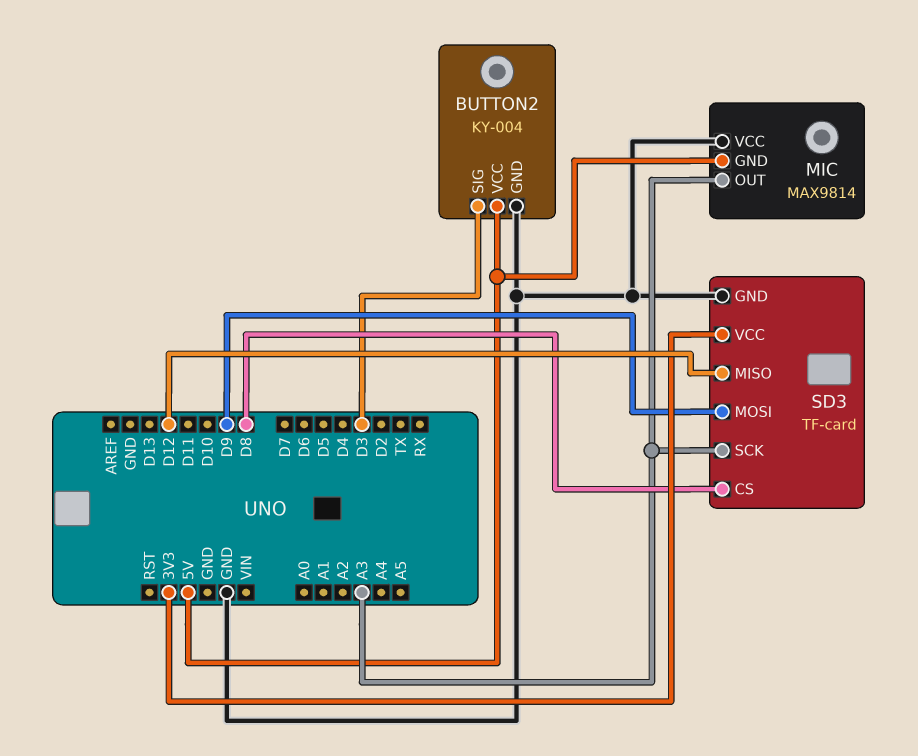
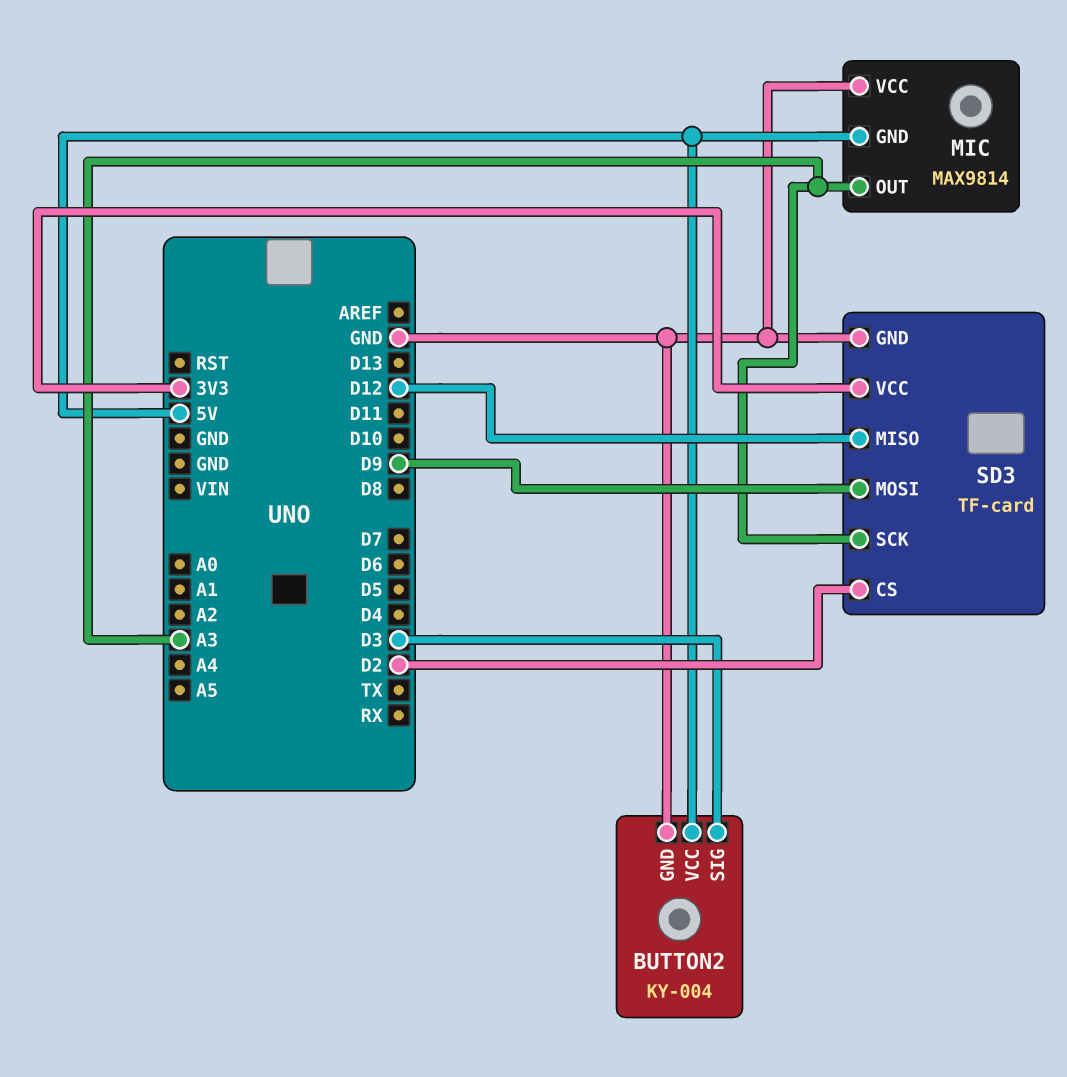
SD3 pin CS: D8 -> D2

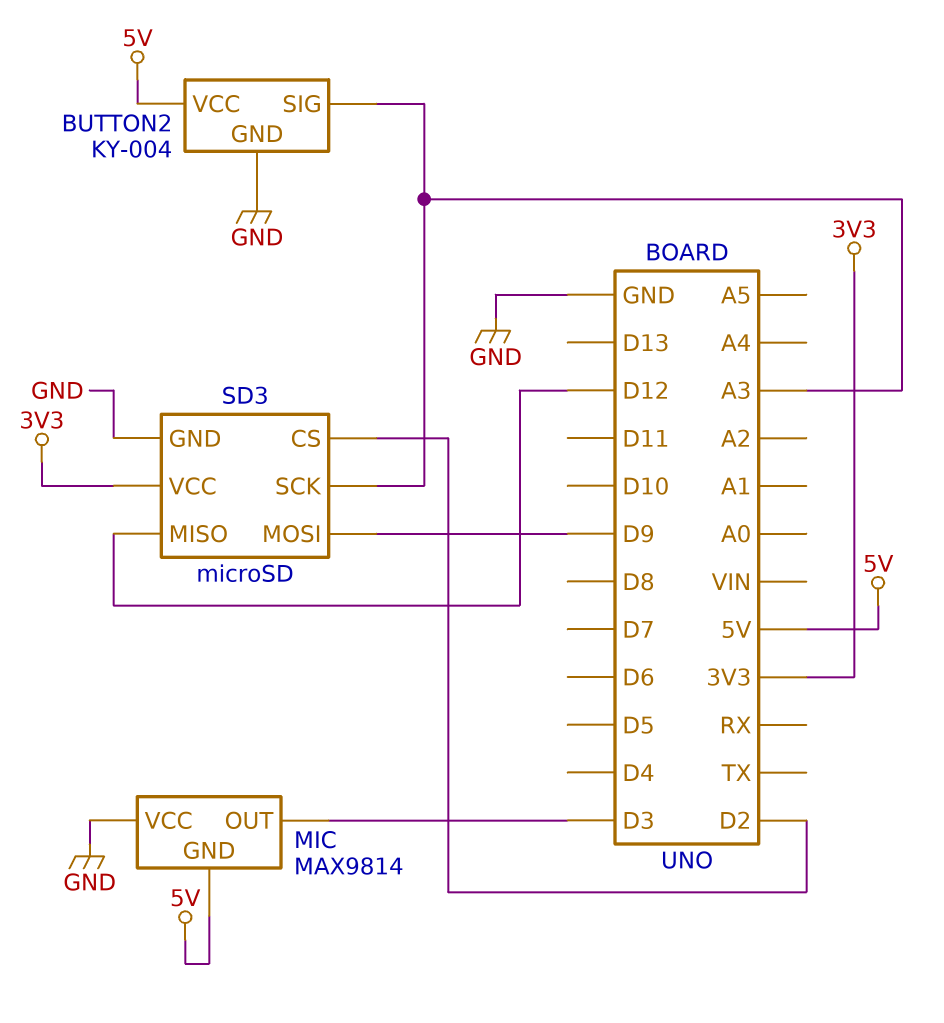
BUTTON2 pin SIG: D3 -> A3
MIC pin OUT: A3 -> D3
SD3: TF-card -> microSD

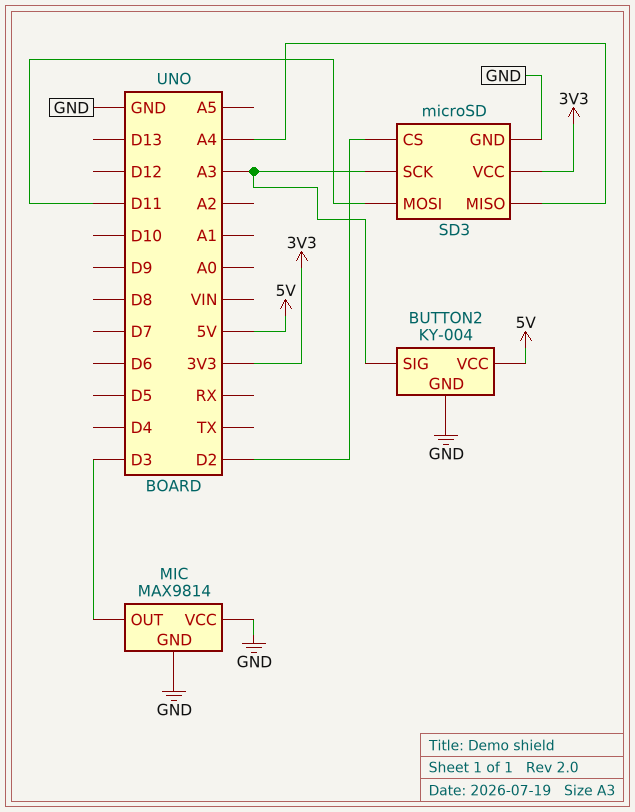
MIC pin GND: 5V -> GND
SD3 pin MISO: D12 -> A4
SD3 pin MOSI: D9 -> D11

